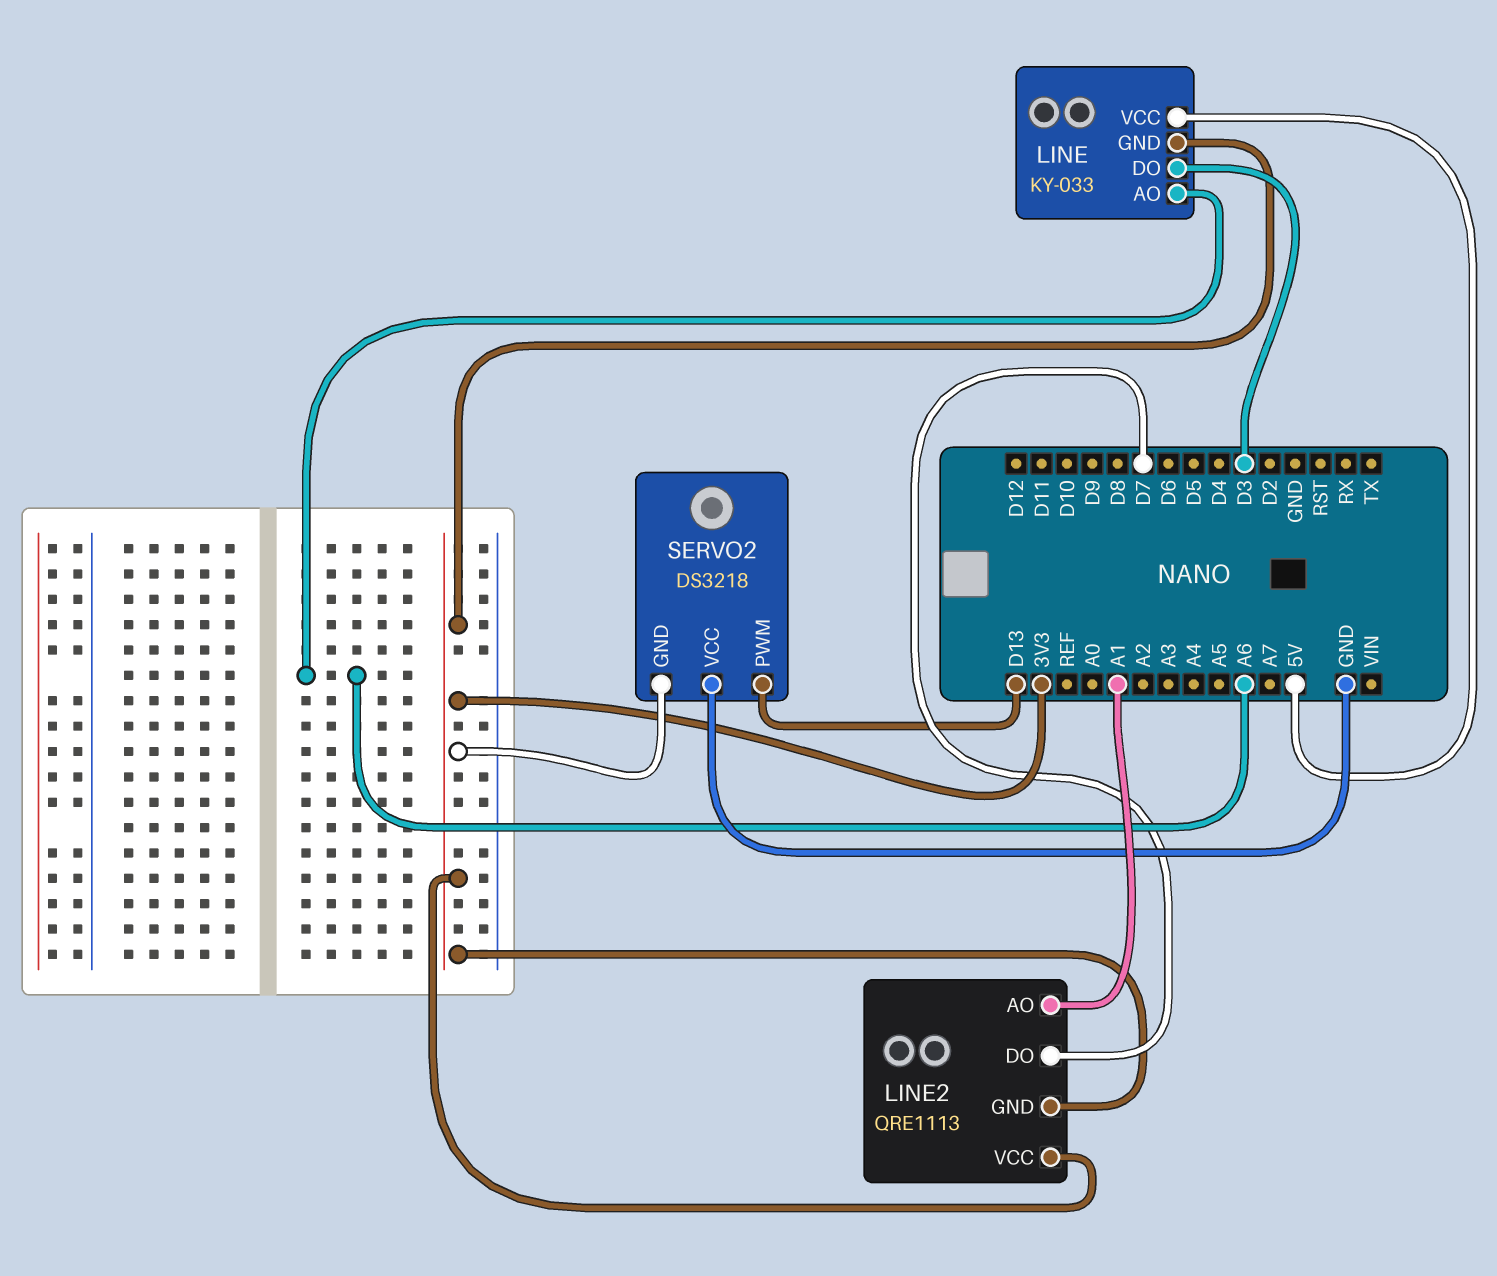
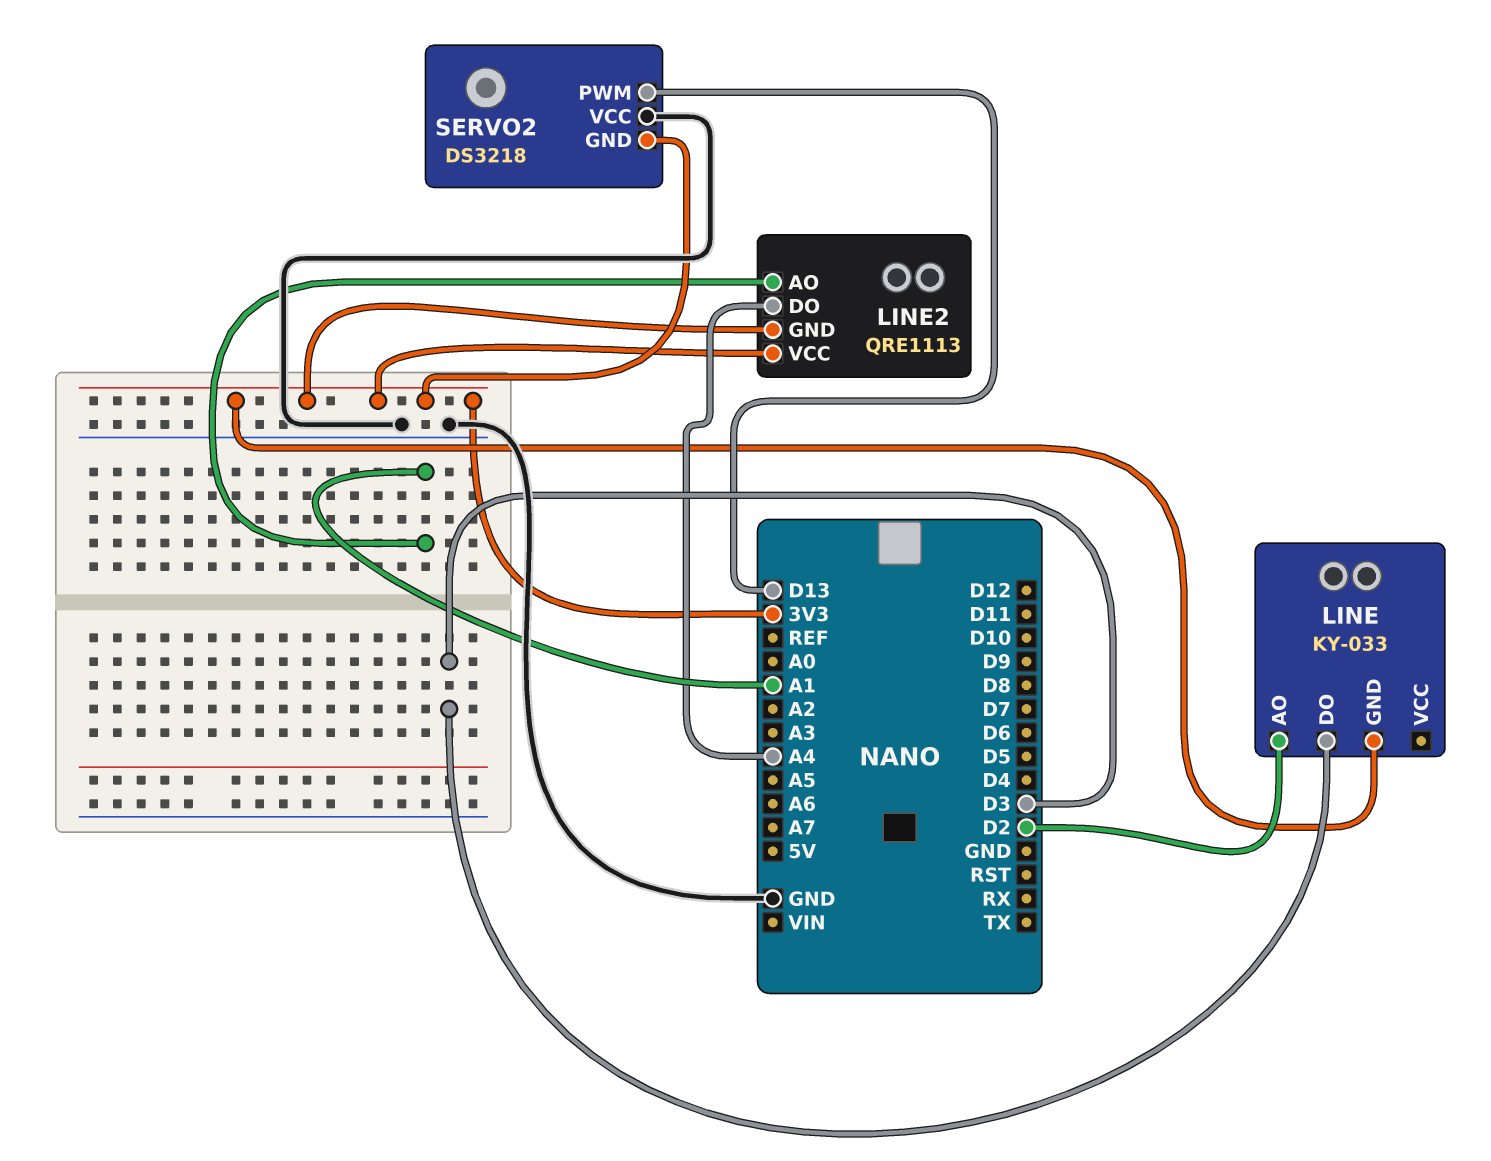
LINE pin AO: A6 -> D2
LINE pin VCC: 5V -> none
LINE2 pin DO: D7 -> A4

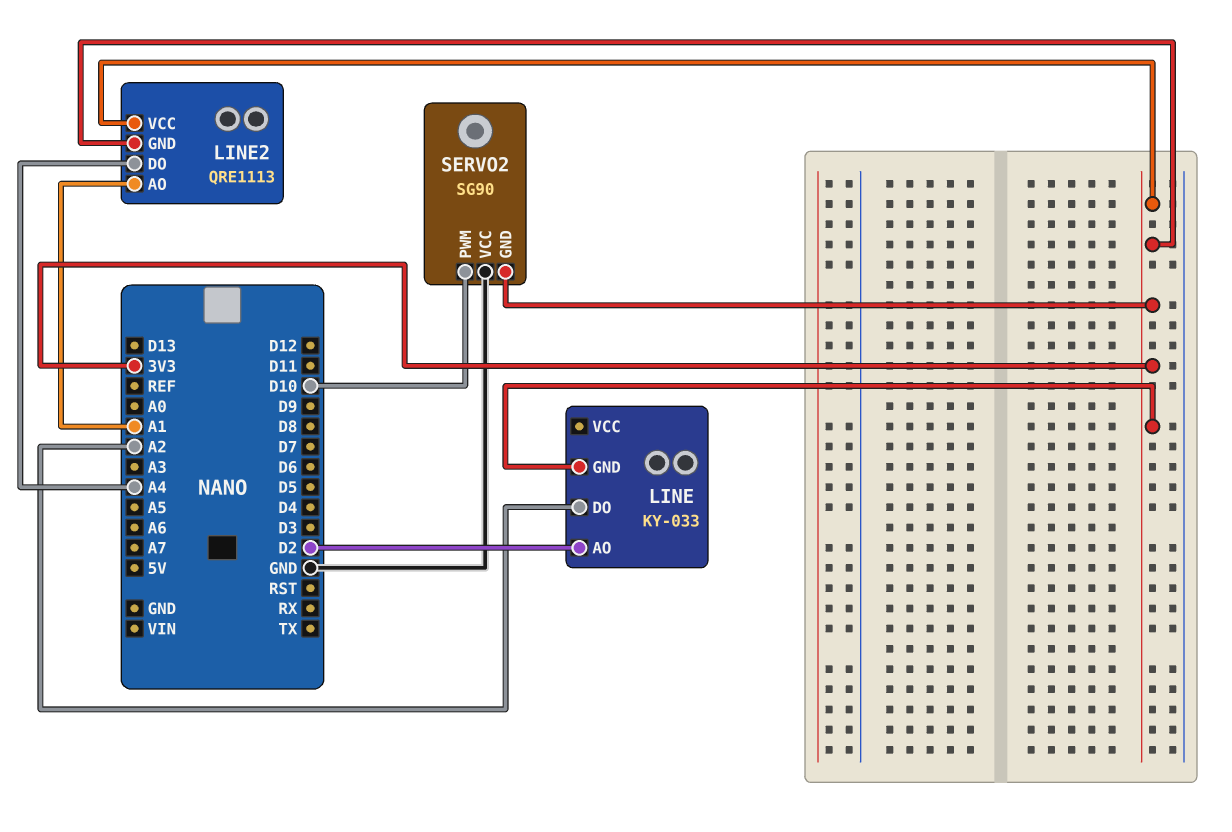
LINE pin DO: D3 -> A2
SERVO2: DS3218 -> SG90
SERVO2 pin PWM: D13 -> D10

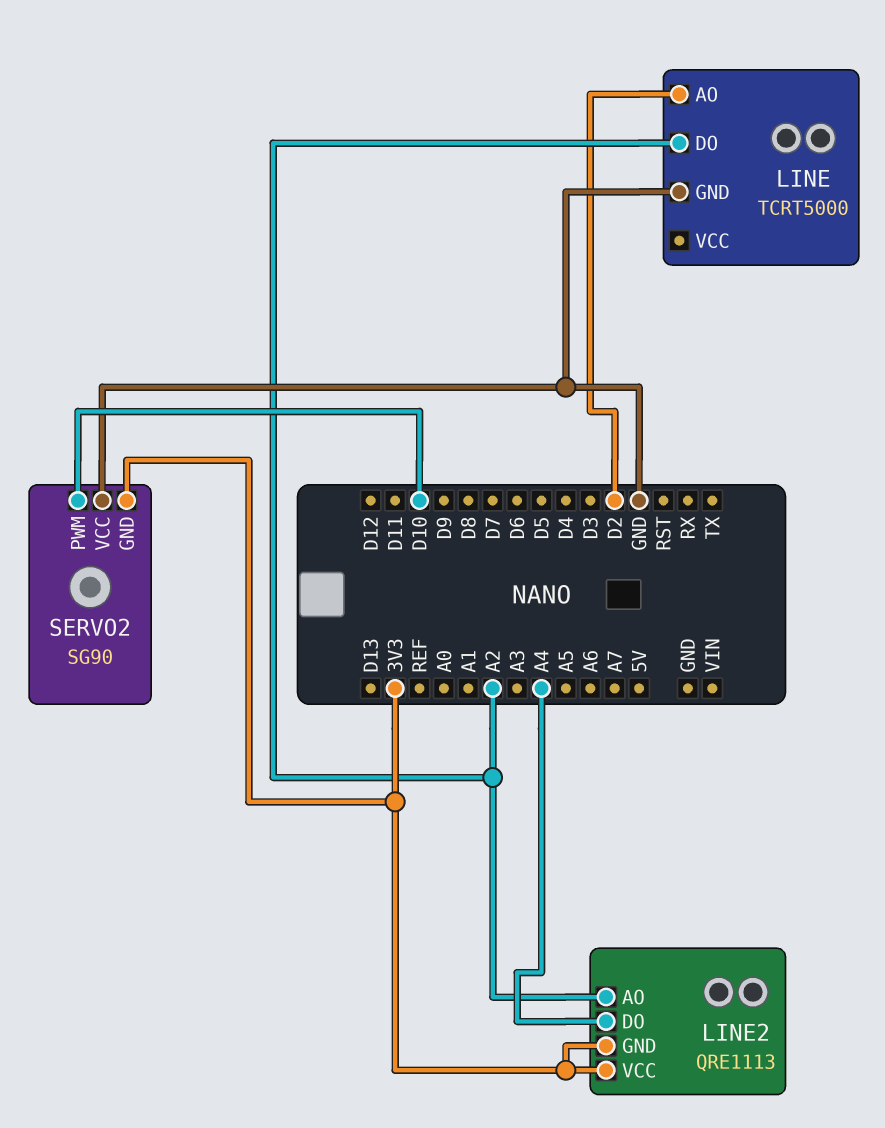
LINE: KY-033 -> TCRT5000
LINE pin GND: 3V3 -> GND
LINE2 pin AO: A1 -> A2

